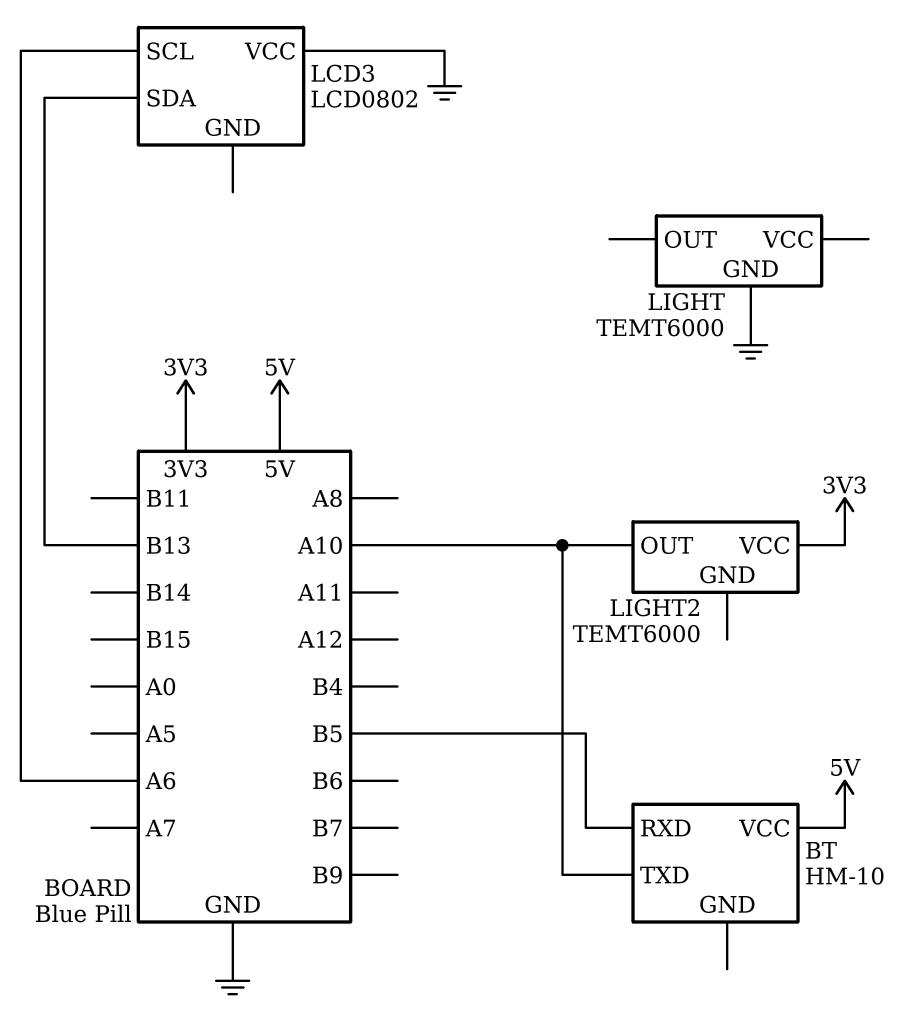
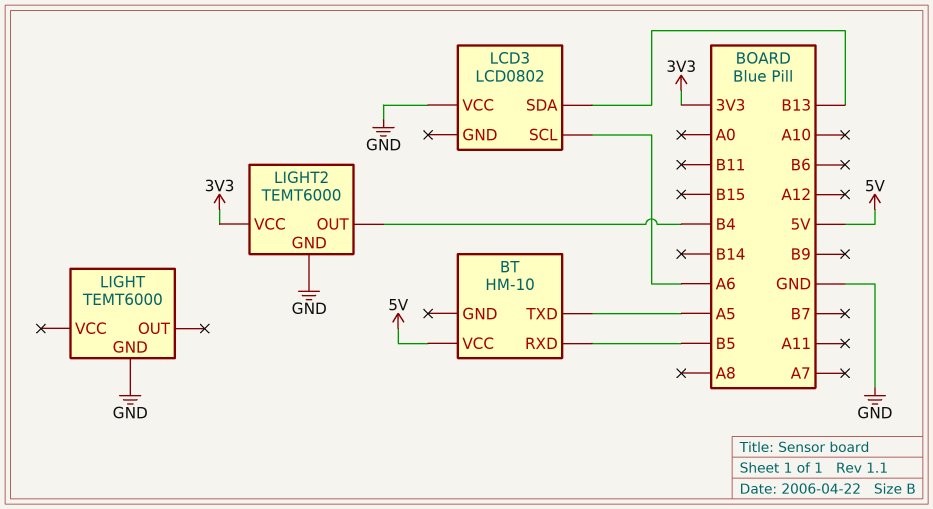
BT pin TXD: A10 -> A5
LIGHT2 pin GND: none -> GND
LIGHT2 pin OUT: A10 -> B4

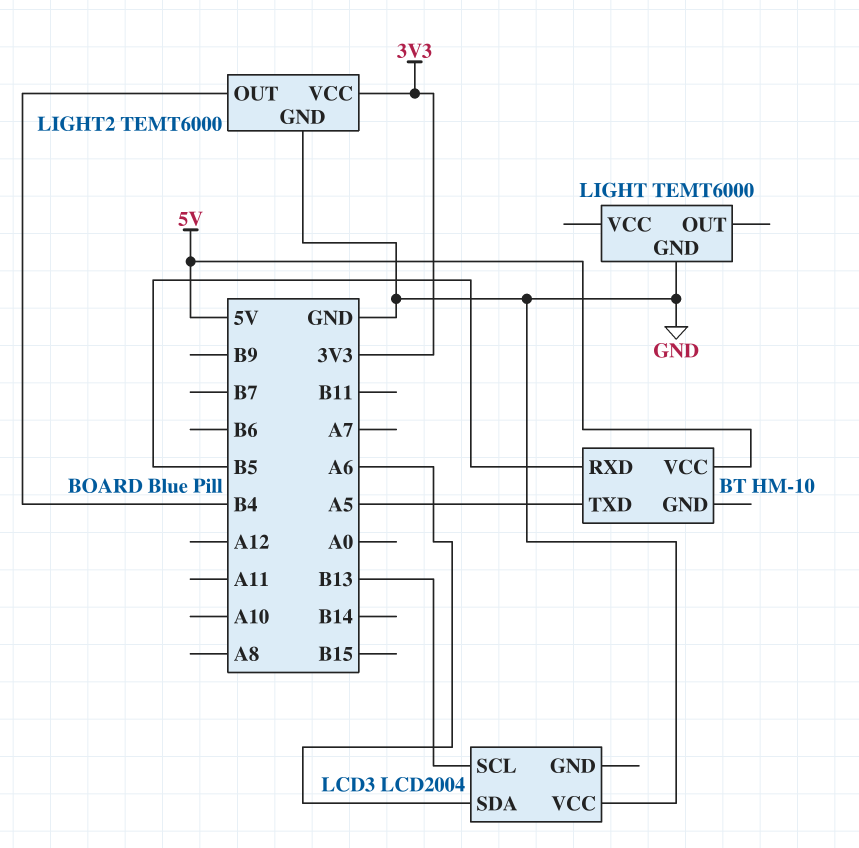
LCD3: LCD0802 -> LCD2004
LCD3 pin SCL: A6 -> B13
LCD3 pin SDA: B13 -> A6

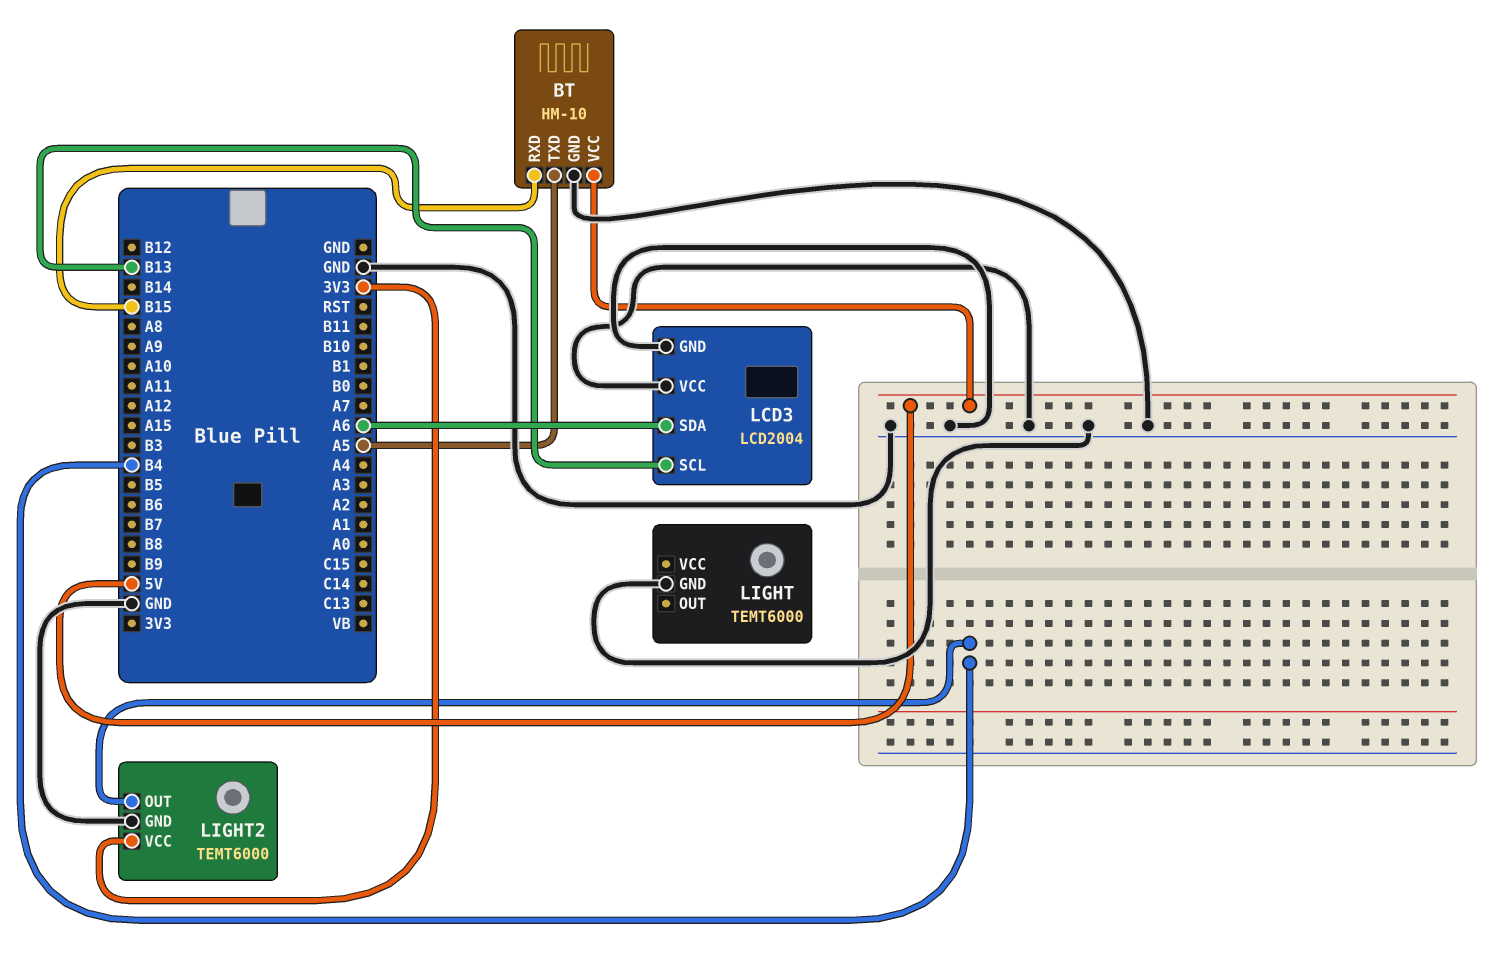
BT pin GND: none -> GND
BT pin RXD: B5 -> B15
LCD3 pin GND: none -> GND

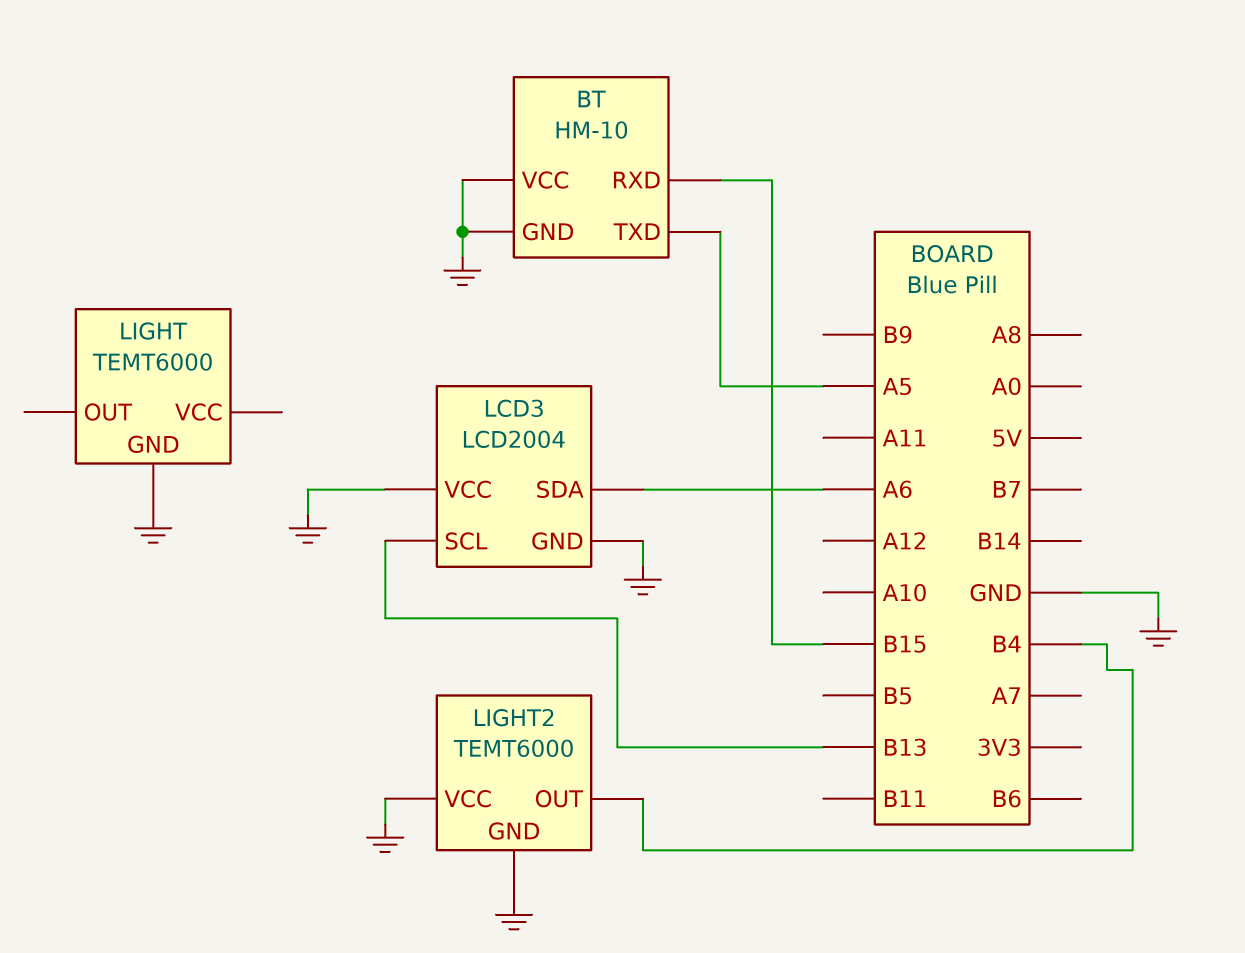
BT pin VCC: 5V -> GND
LIGHT2 pin VCC: 3V3 -> GND

